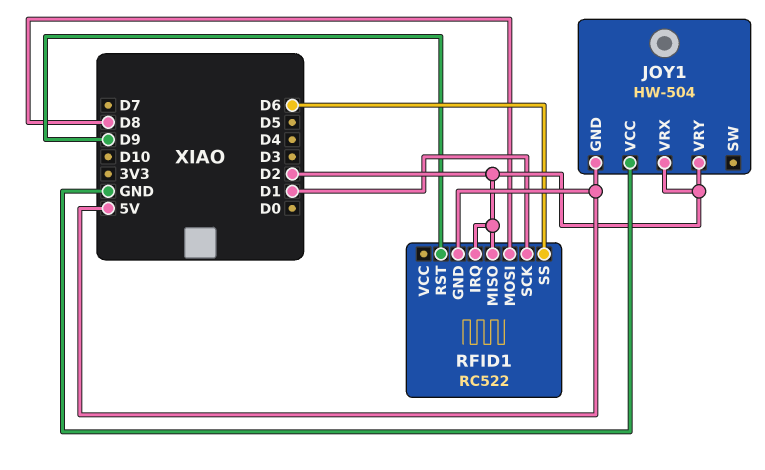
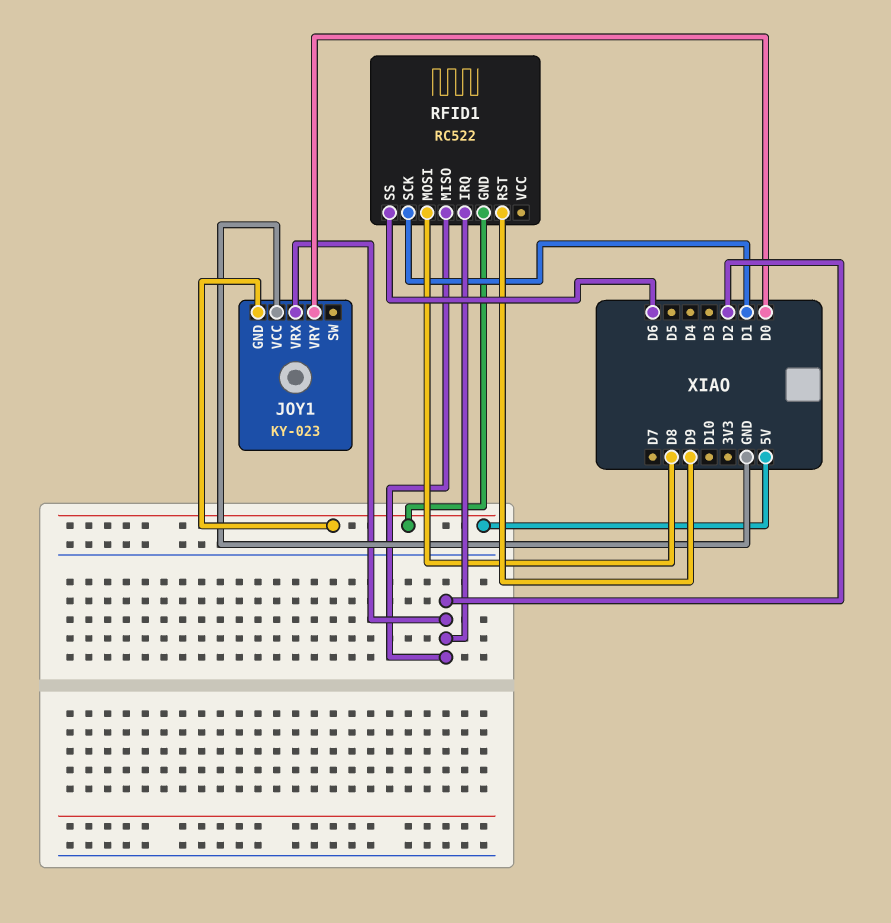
JOY1: HW-504 -> KY-023
JOY1 pin VRY: D2 -> D0

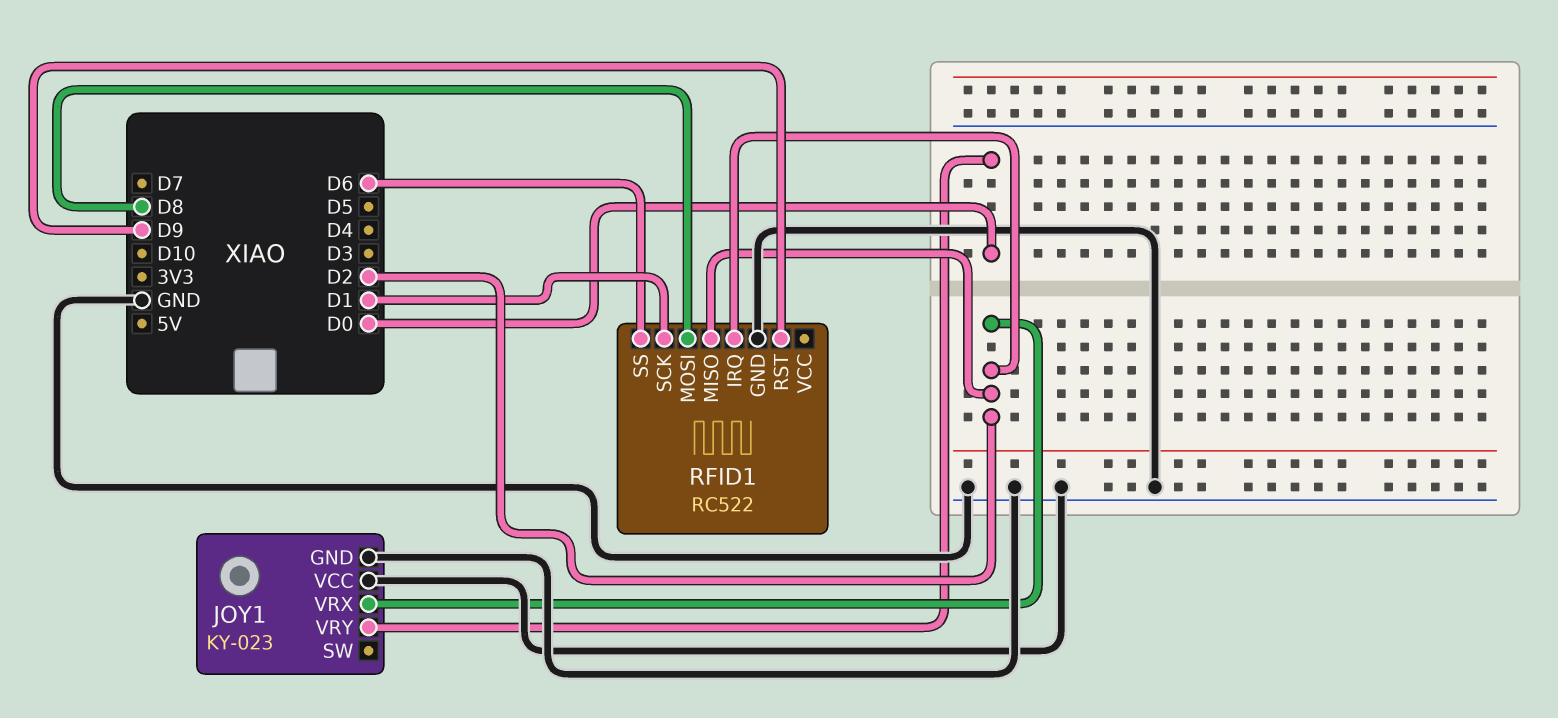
JOY1 pin GND: 5V -> GND
RFID1 pin GND: 5V -> GND

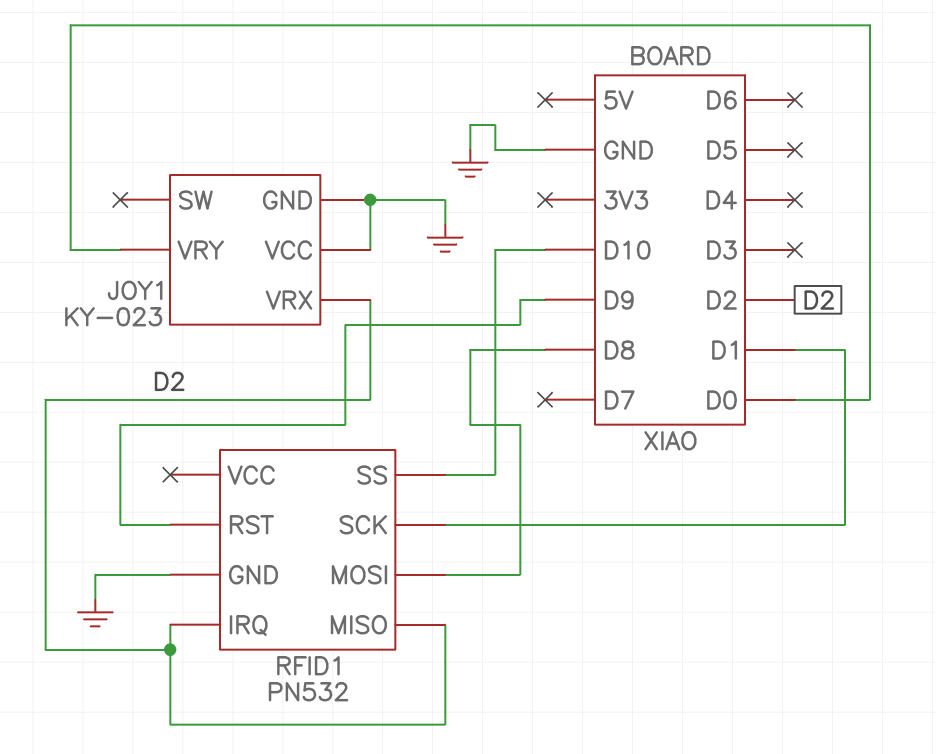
RFID1: RC522 -> PN532
RFID1 pin SS: D6 -> D10

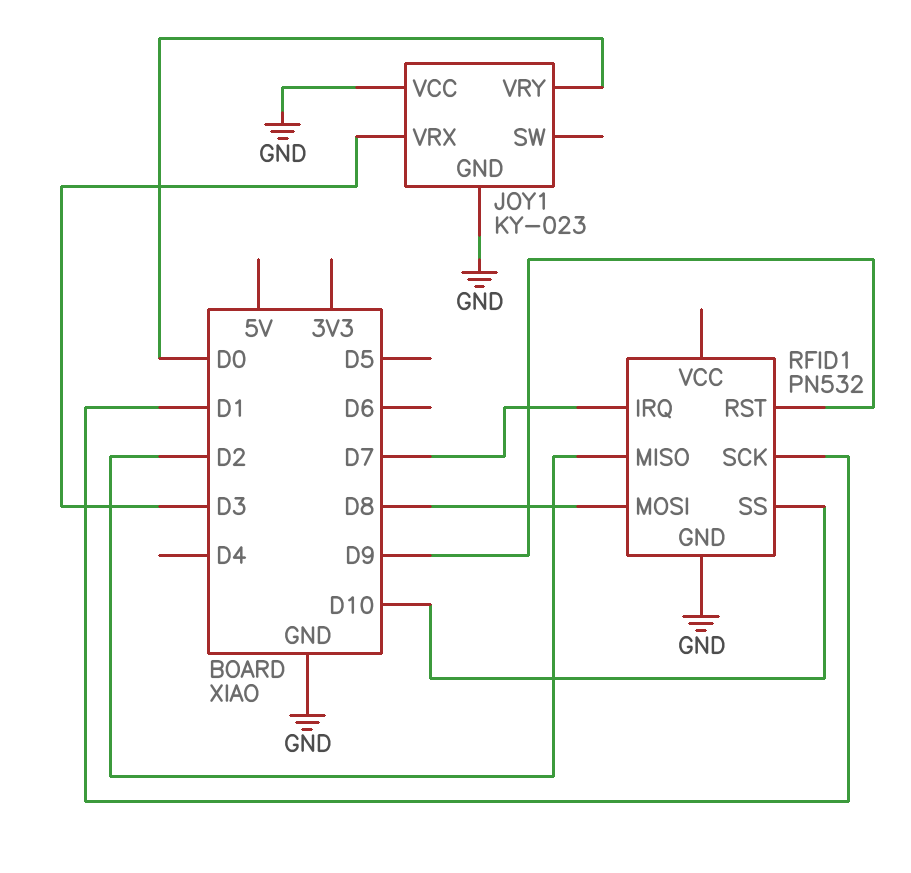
JOY1 pin VRX: D2 -> D3
RFID1 pin IRQ: D2 -> D7

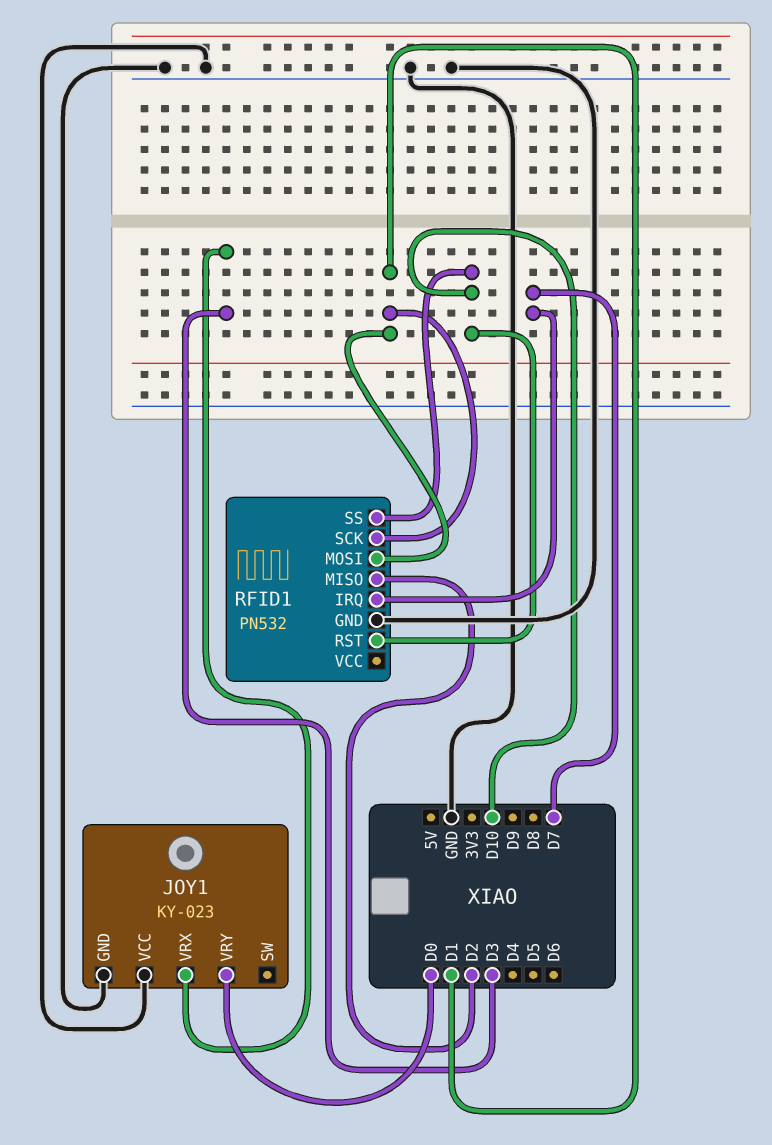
RFID1 pin MOSI: D8 -> D1
RFID1 pin RST: D9 -> D10

